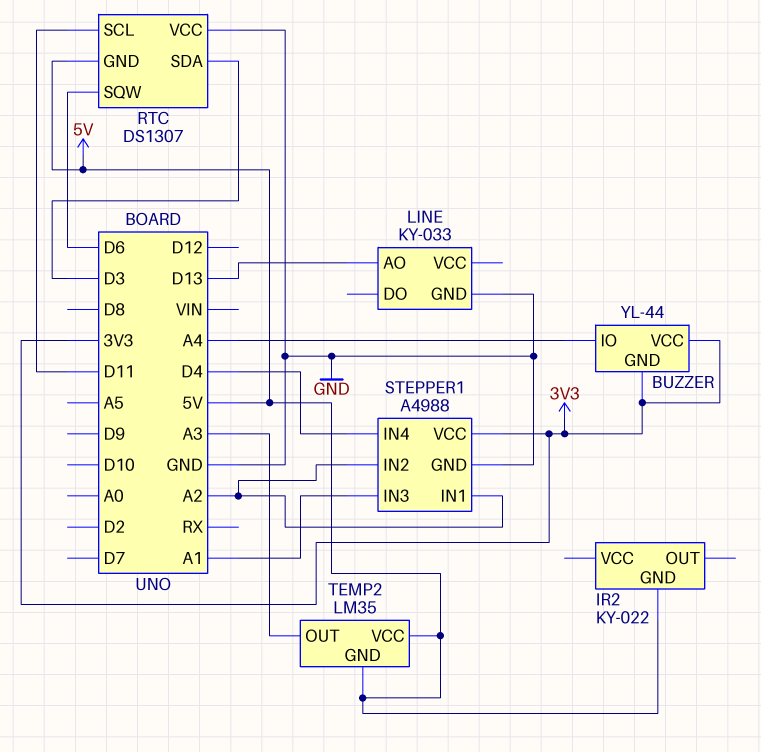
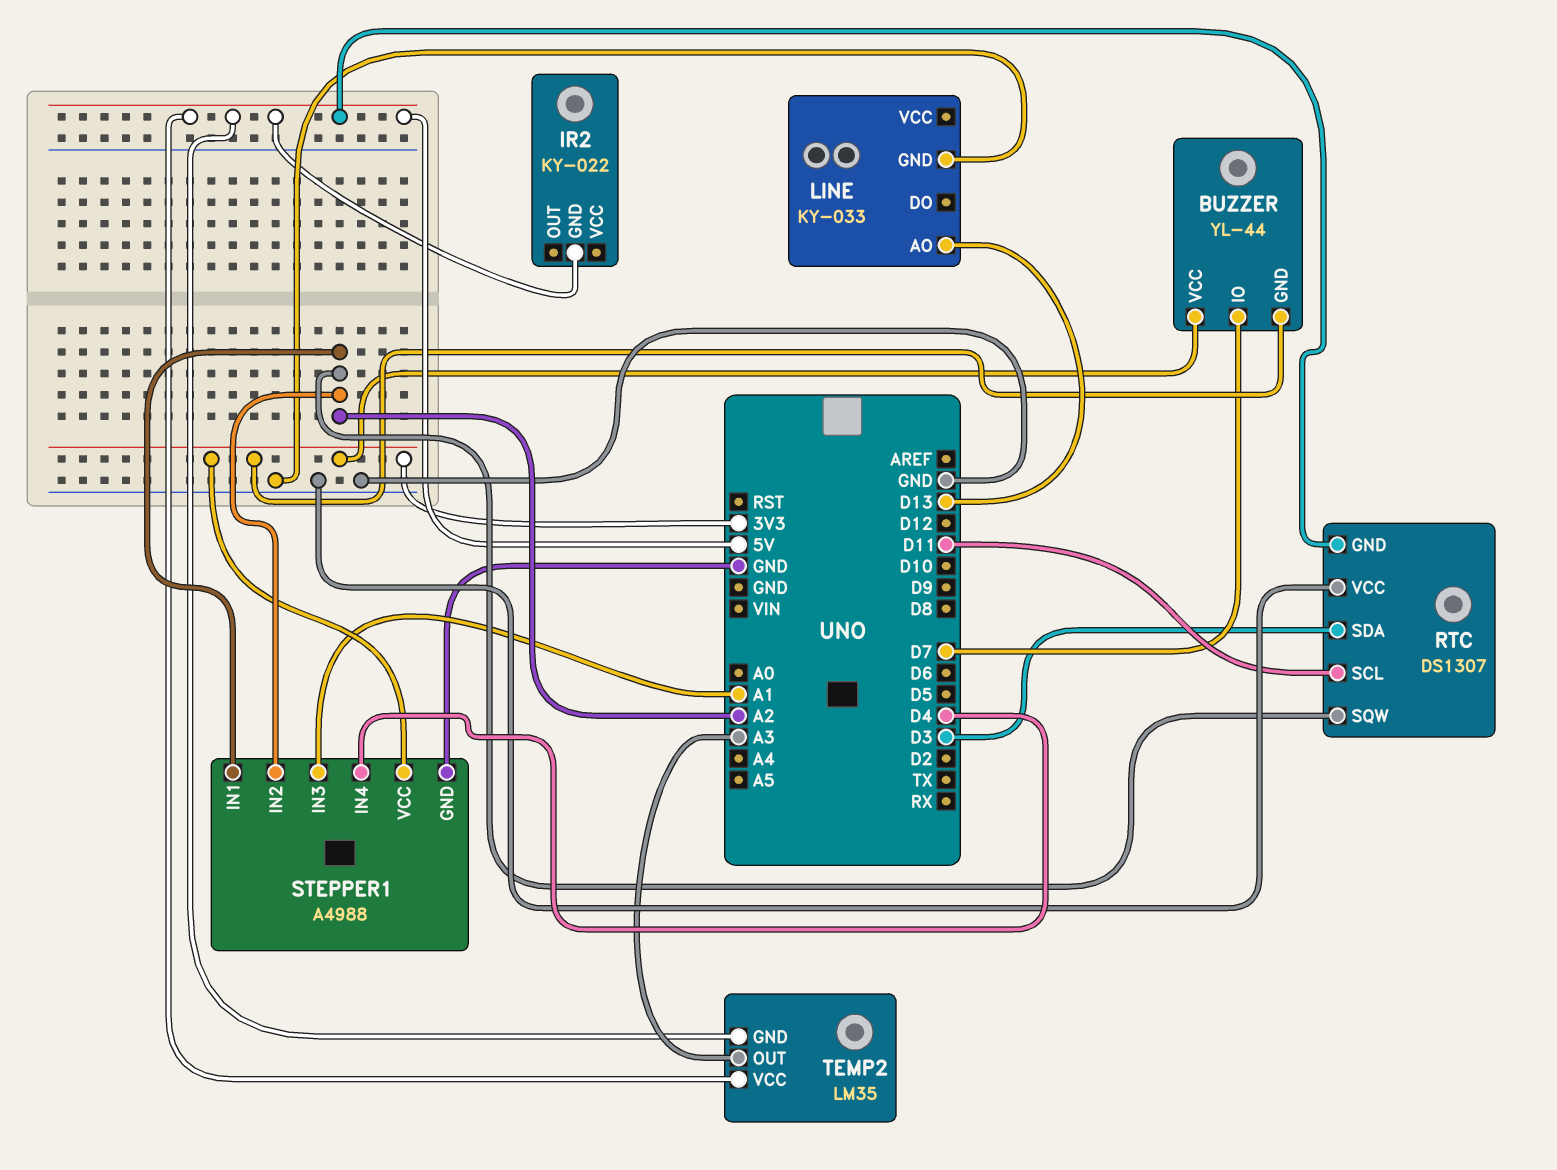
BUZZER pin IO: A4 -> D7
RTC pin SQW: D6 -> A2

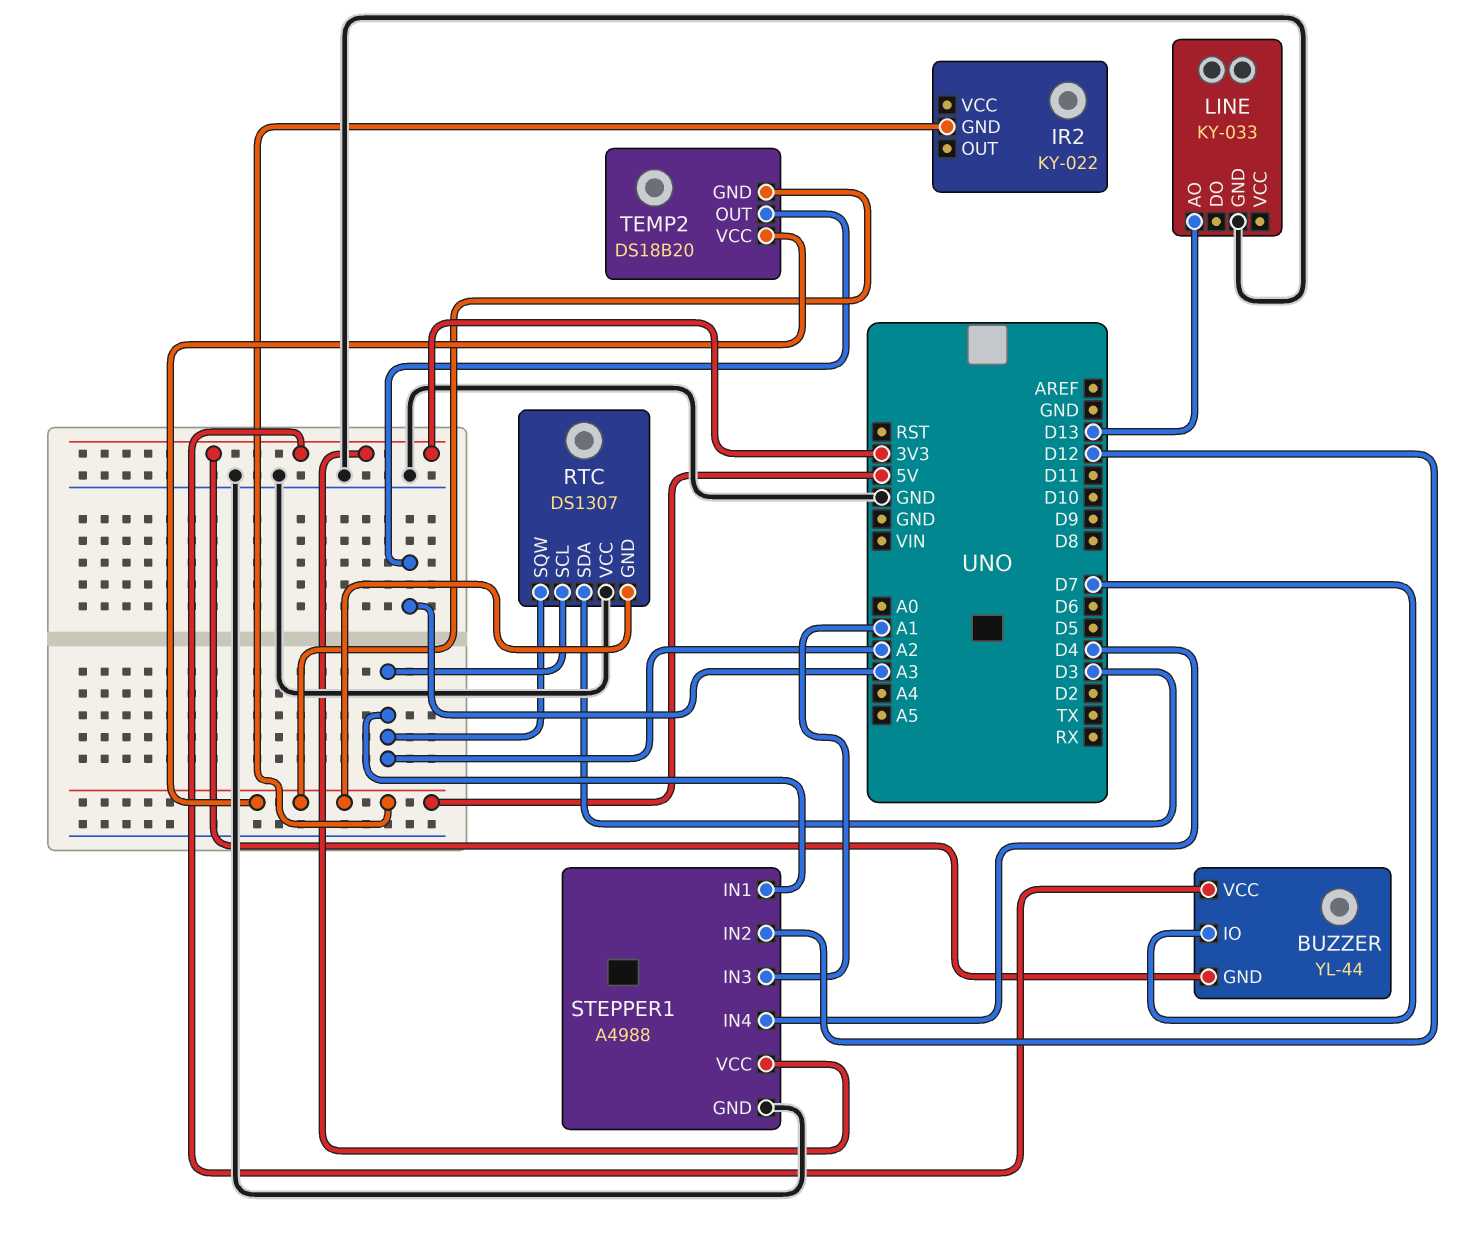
RTC pin SCL: D11 -> A2
STEPPER1 pin IN2: A2 -> D12
TEMP2: LM35 -> DS18B20

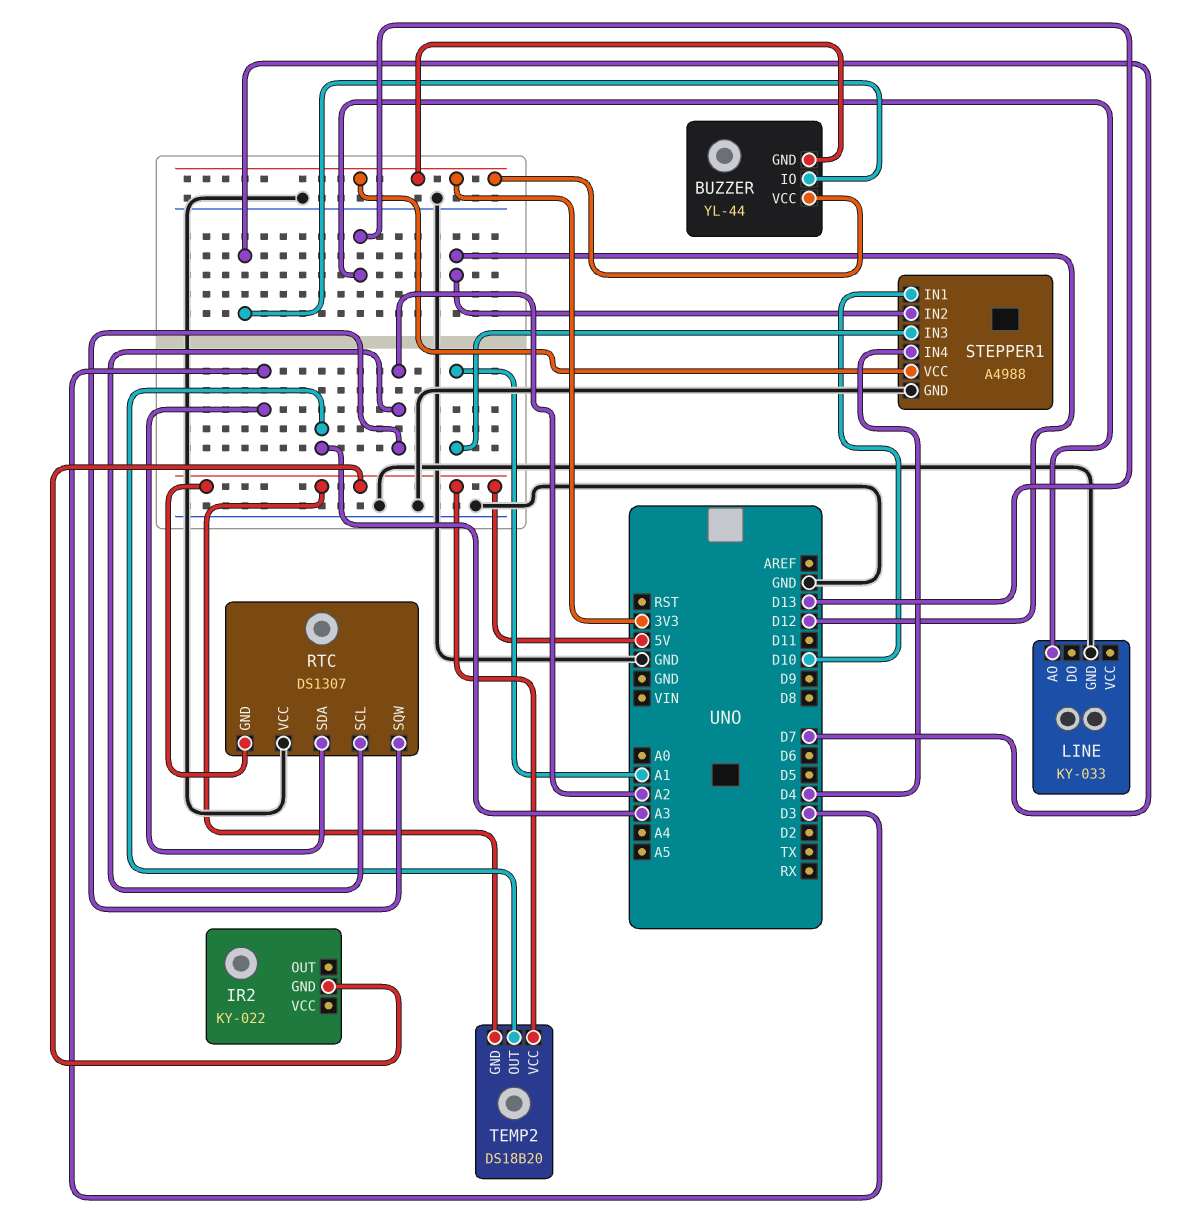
STEPPER1 pin IN1: A2 -> D10

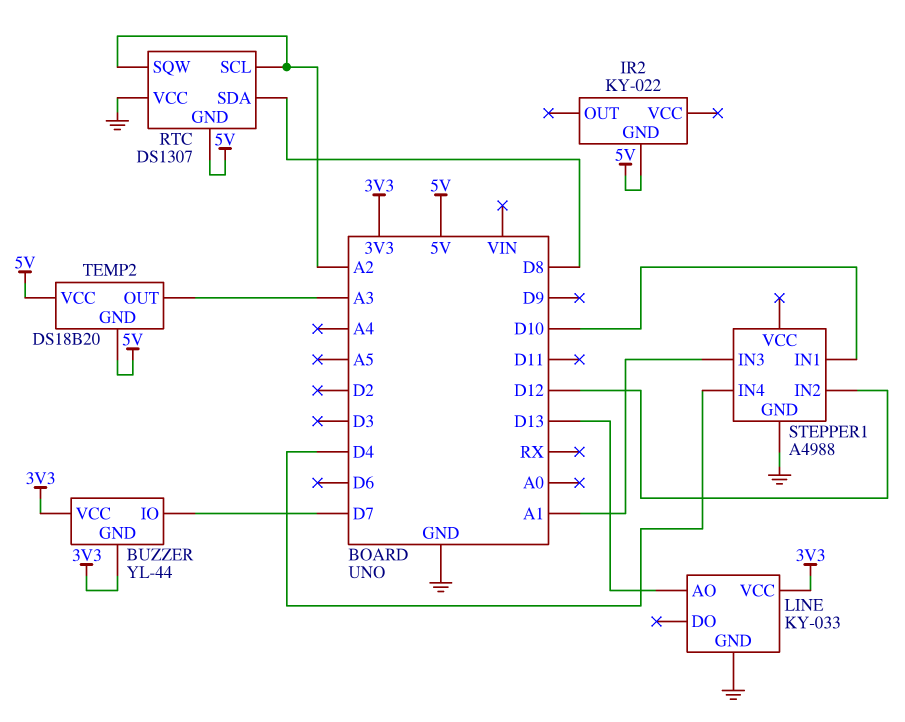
LINE pin VCC: none -> 3V3
RTC pin SDA: D3 -> D8
STEPPER1 pin VCC: 3V3 -> none

